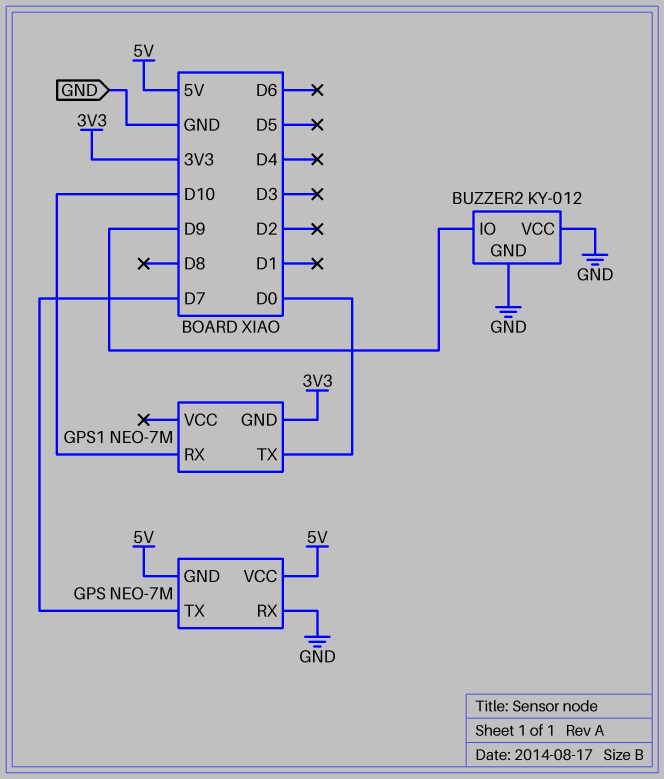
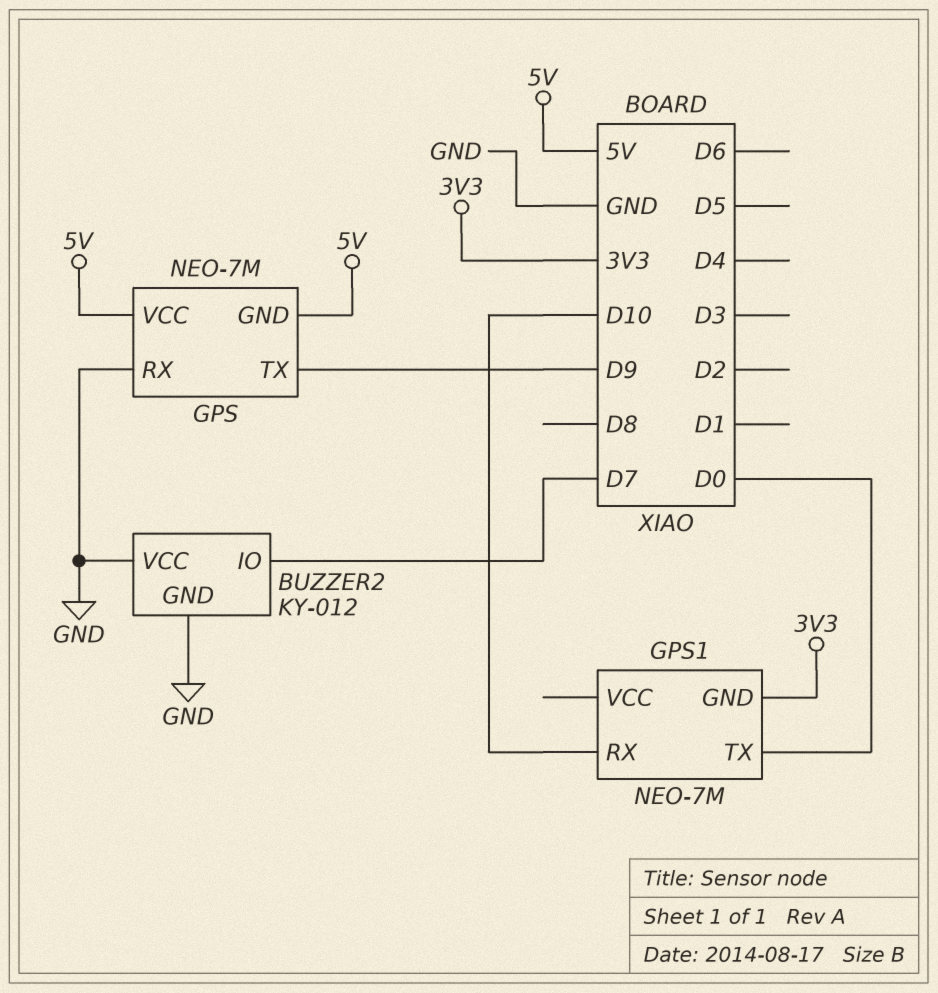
BUZZER2 pin IO: D9 -> D7
GPS pin TX: D7 -> D9

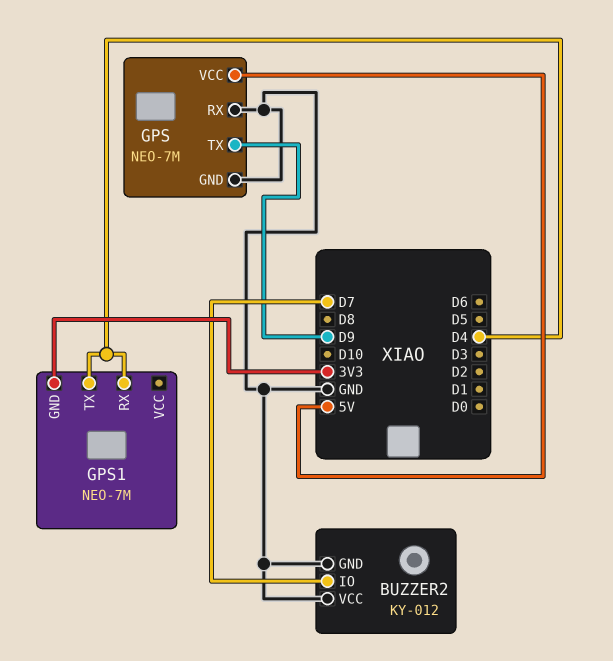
GPS pin GND: 5V -> GND
GPS1 pin RX: D10 -> D4
GPS1 pin TX: D0 -> D4

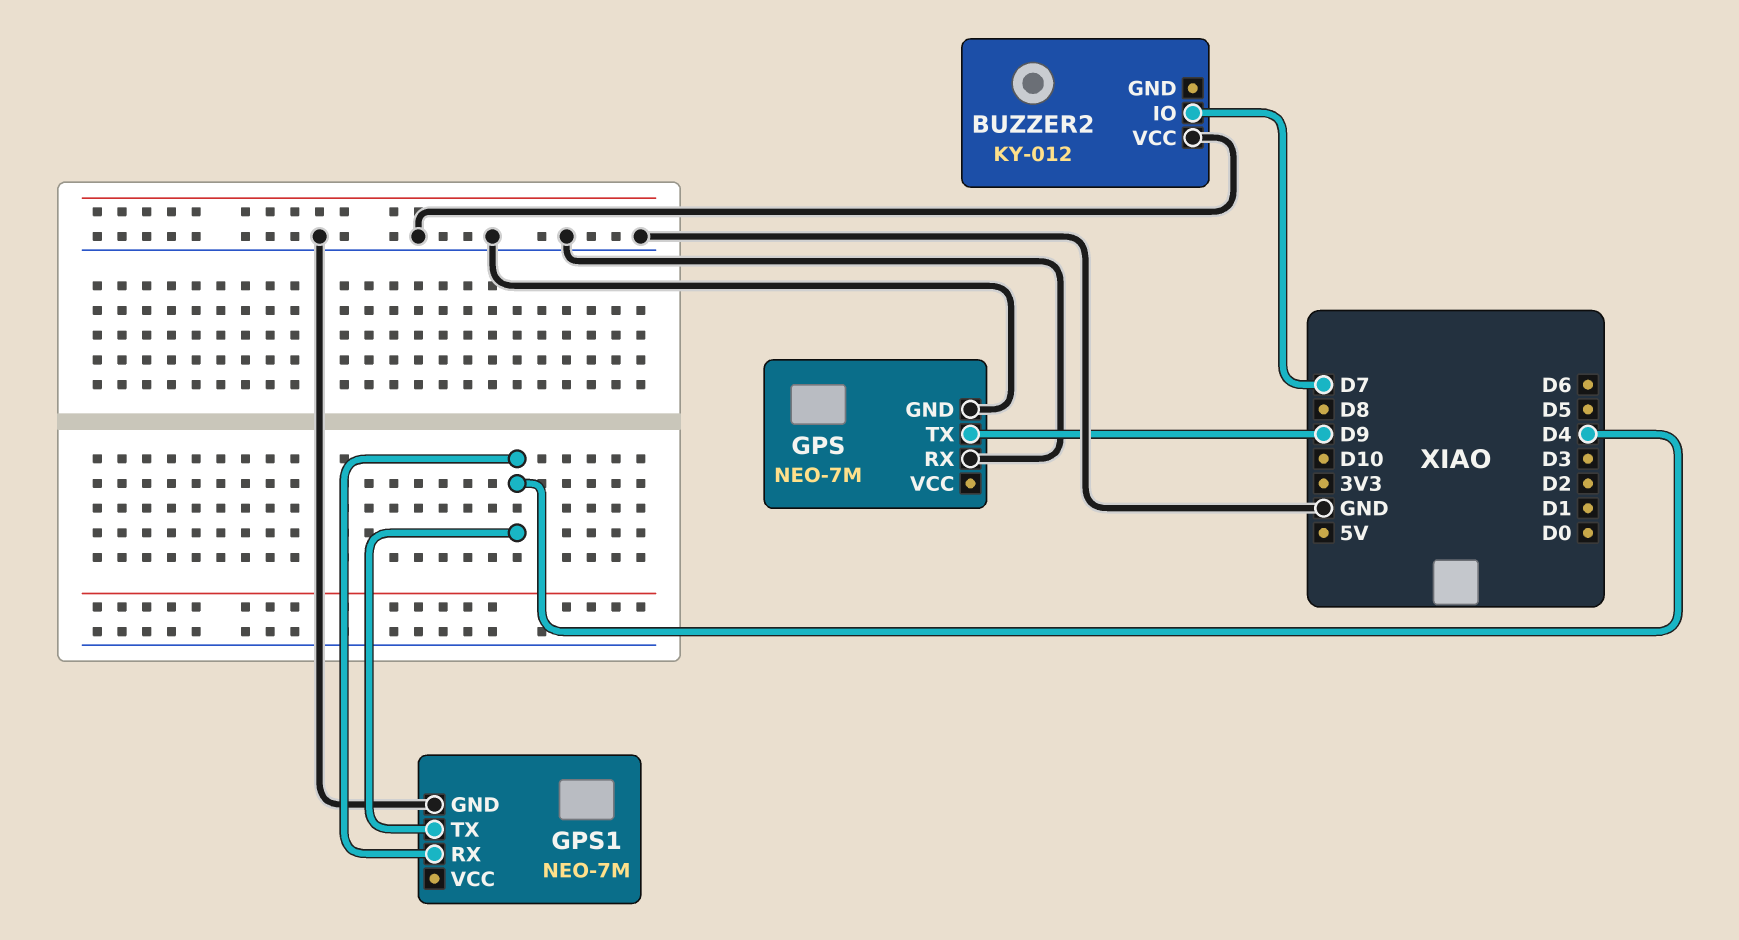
BUZZER2 pin GND: GND -> none
GPS pin VCC: 5V -> none
GPS1 pin GND: 3V3 -> GND

